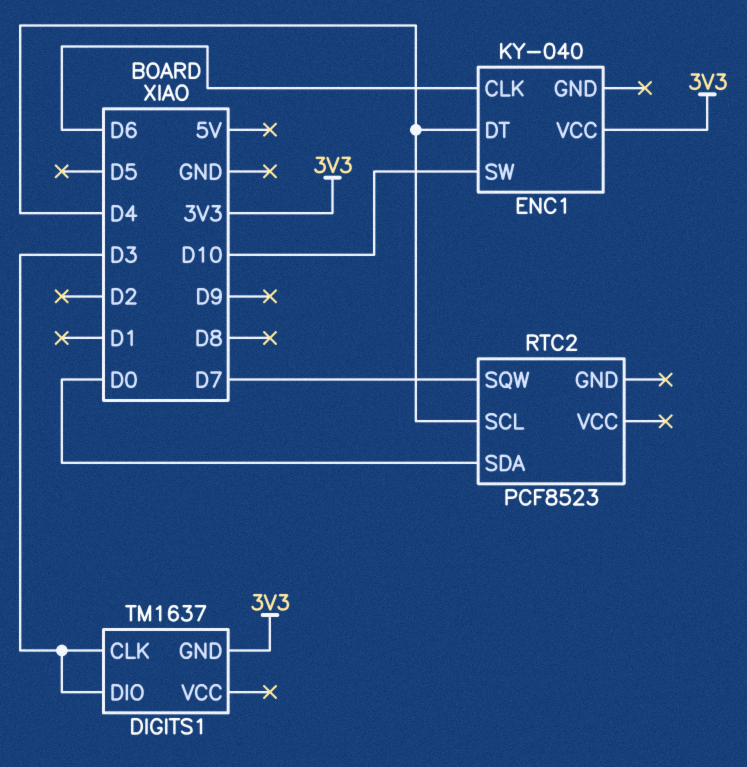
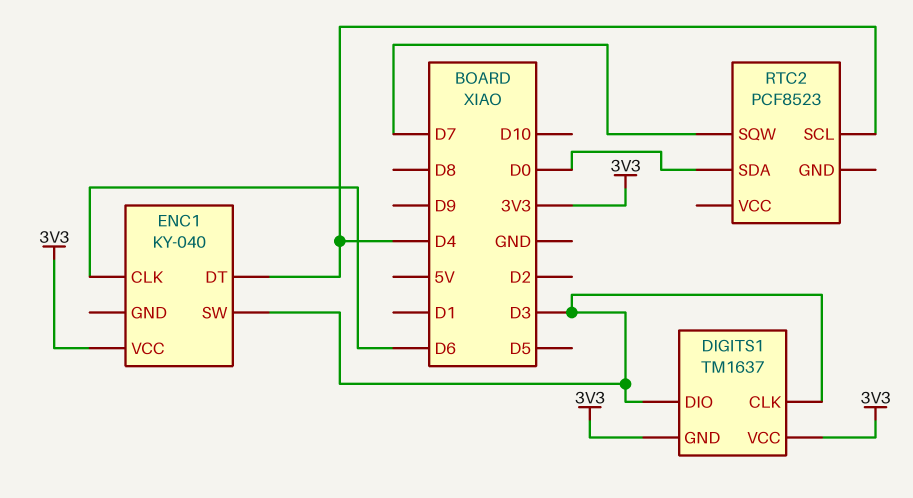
DIGITS1 pin VCC: none -> 3V3
ENC1 pin SW: D10 -> D3

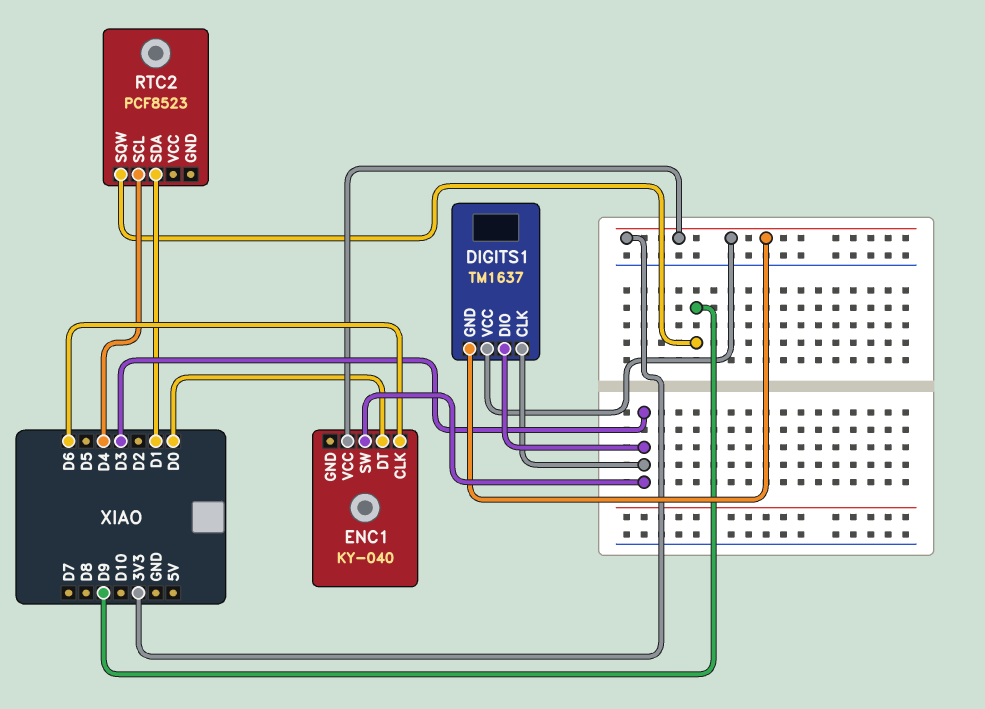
ENC1 pin DT: D4 -> D0
RTC2 pin SDA: D0 -> D1
RTC2 pin SQW: D7 -> D9

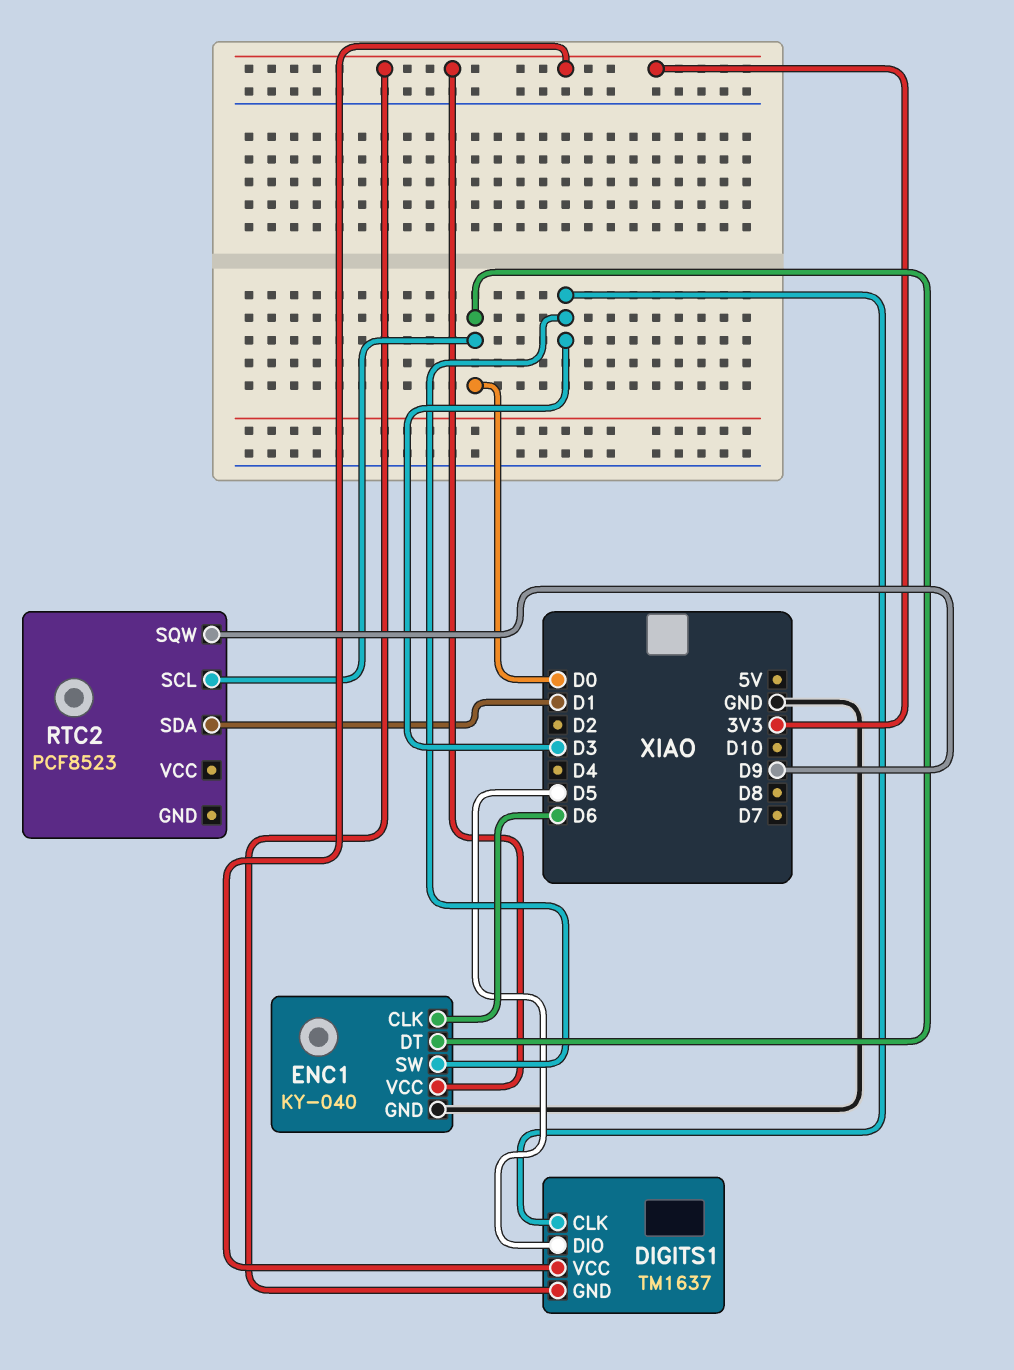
DIGITS1 pin DIO: D3 -> D5
ENC1 pin GND: none -> GND
RTC2 pin SCL: D4 -> D0

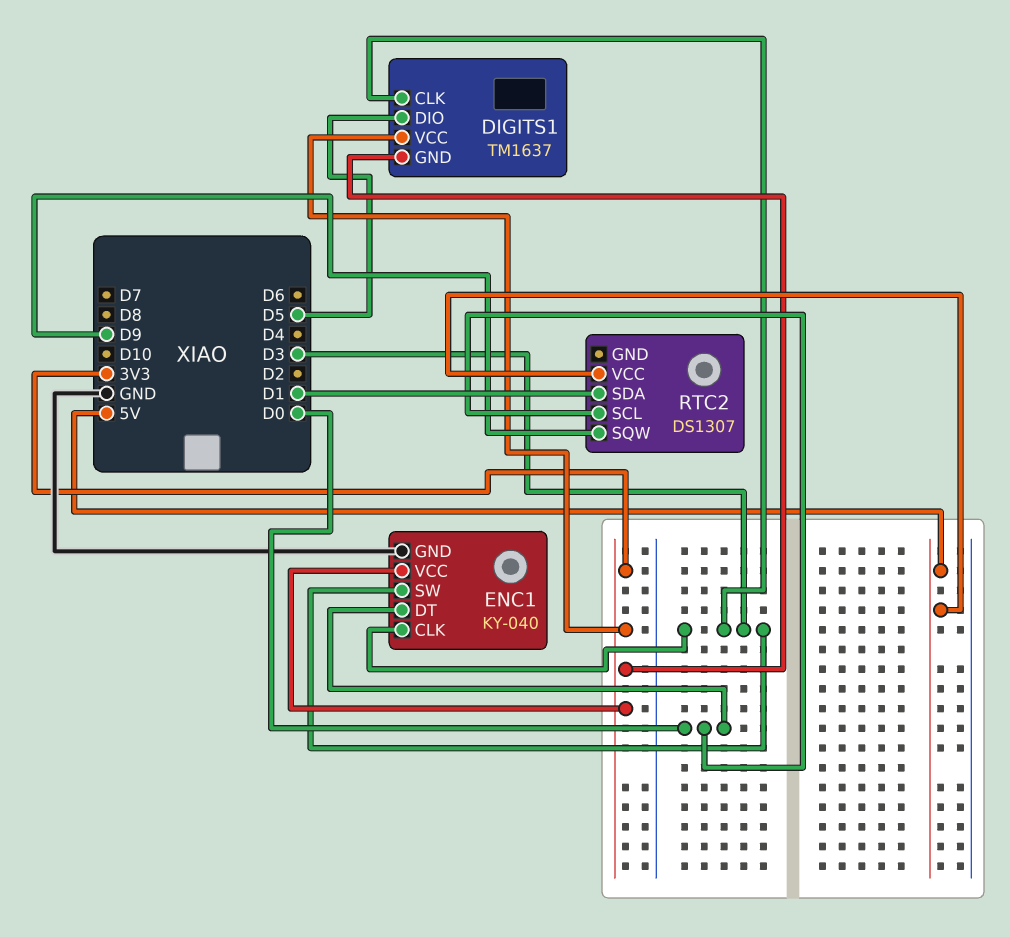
ENC1 pin CLK: D6 -> D3
RTC2: PCF8523 -> DS1307
RTC2 pin VCC: none -> 5V

